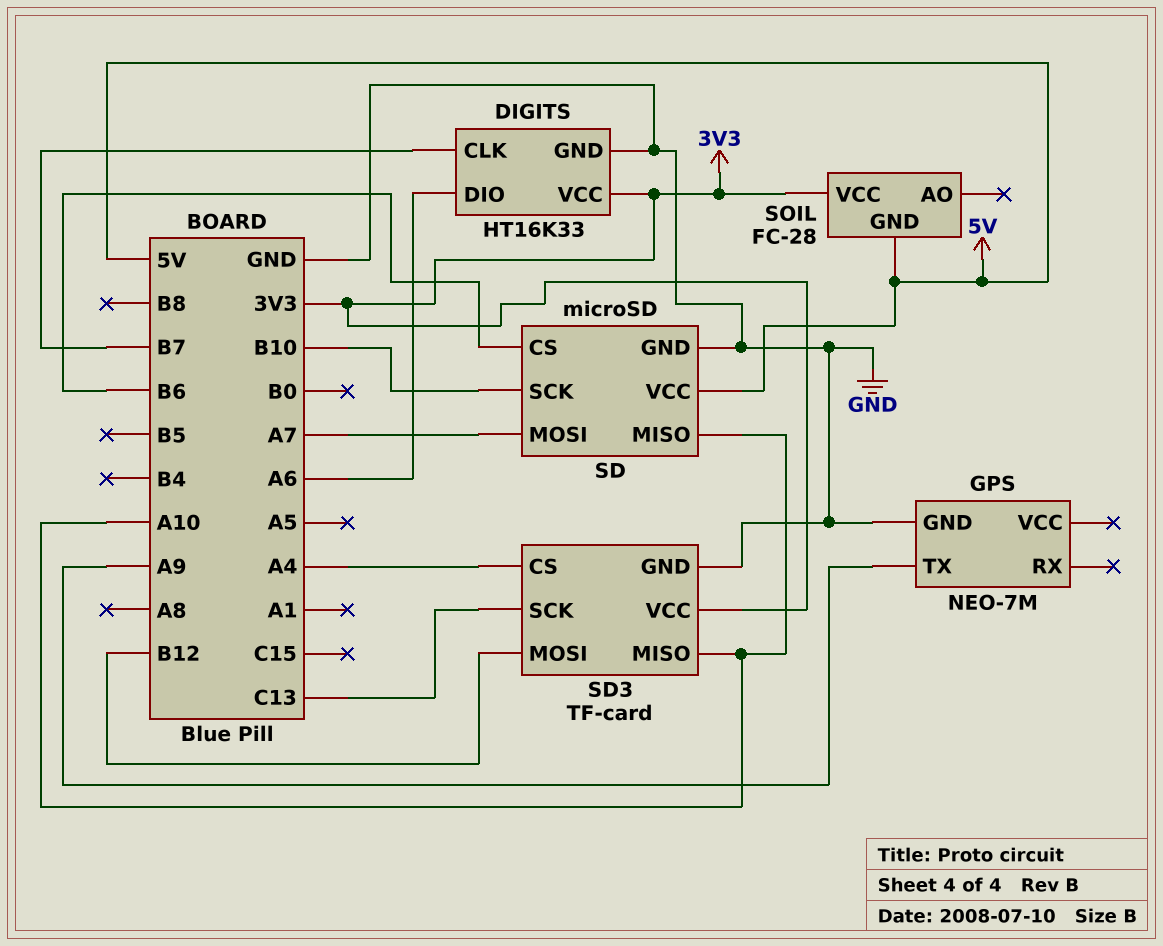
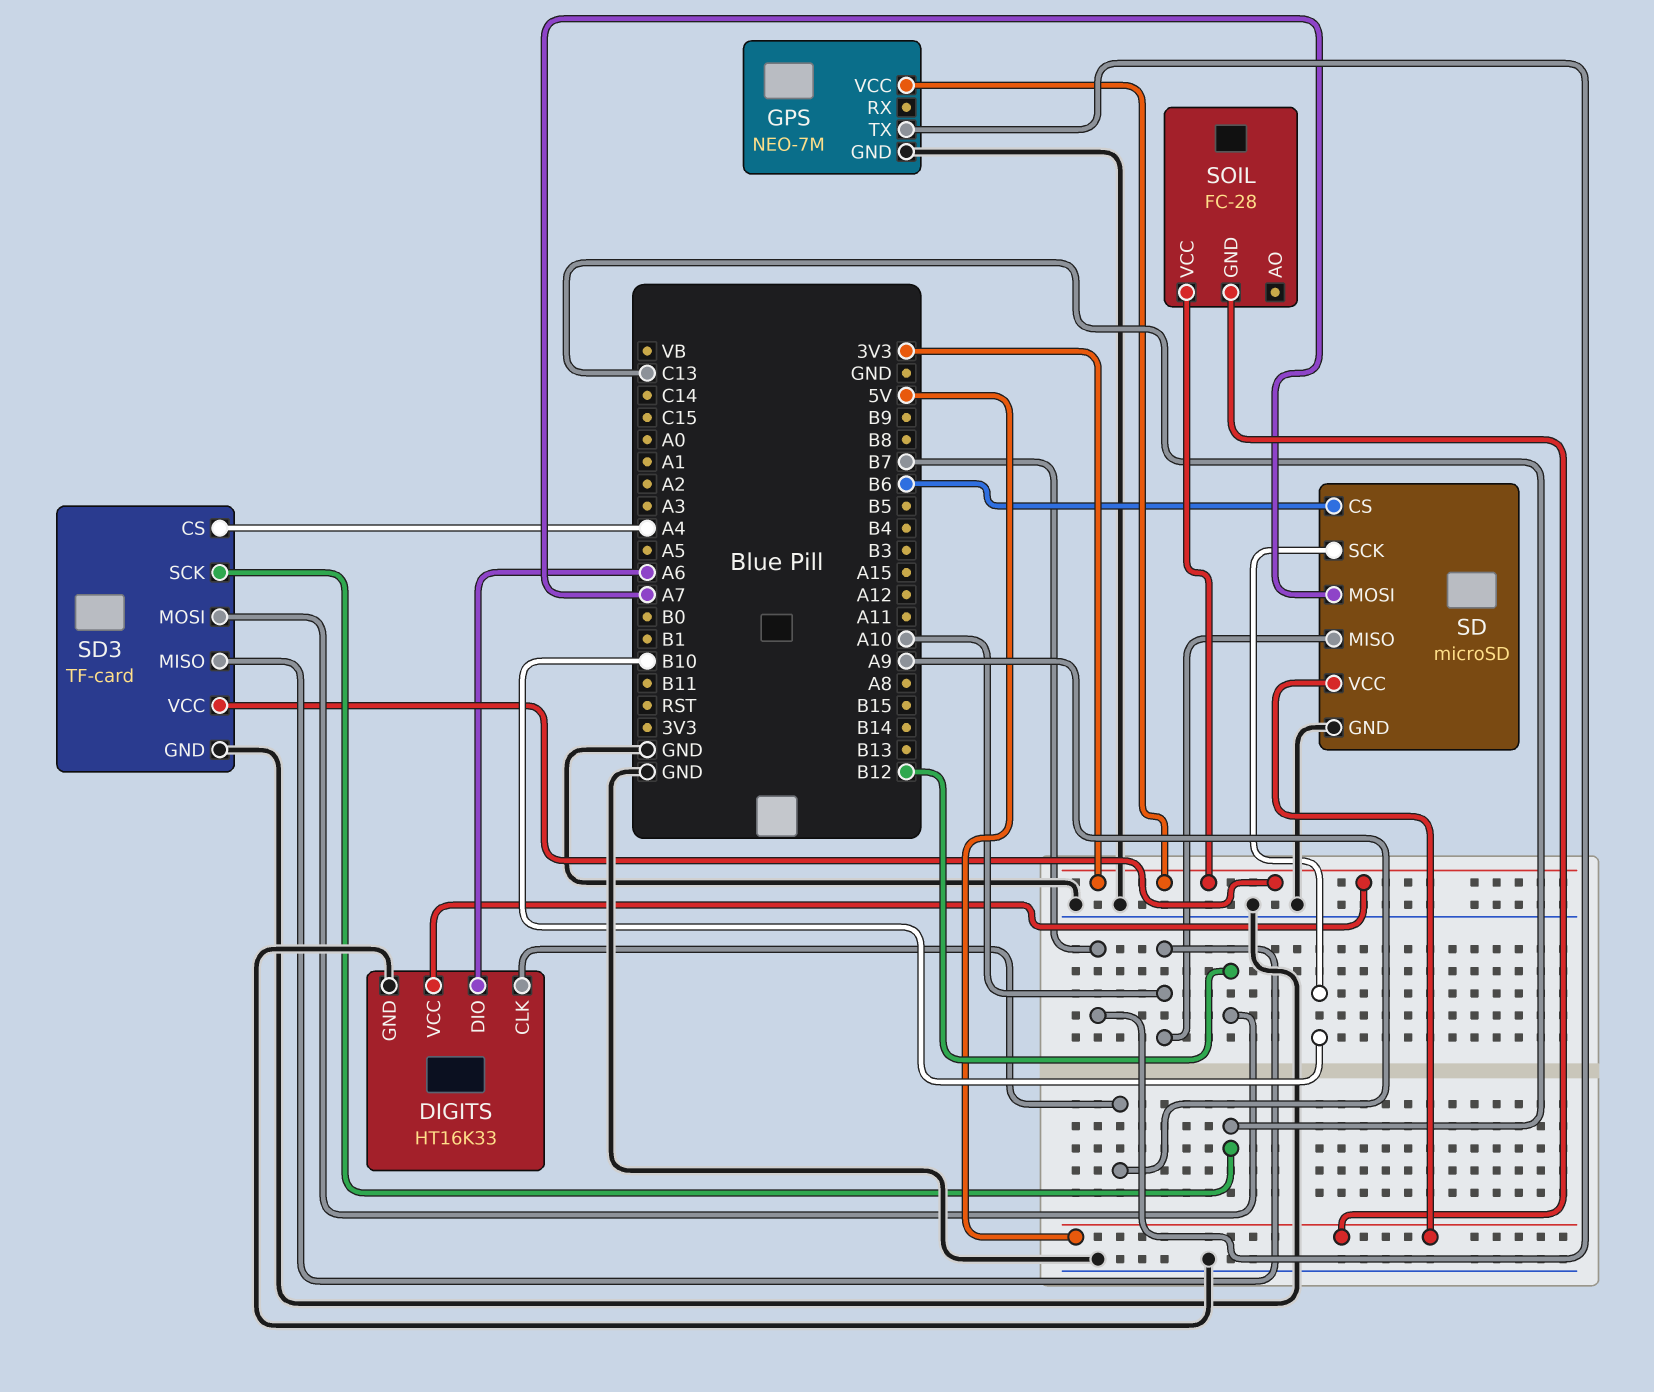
DIGITS pin CLK: B7 -> A9
GPS pin TX: A9 -> B7
GPS pin VCC: none -> 3V3

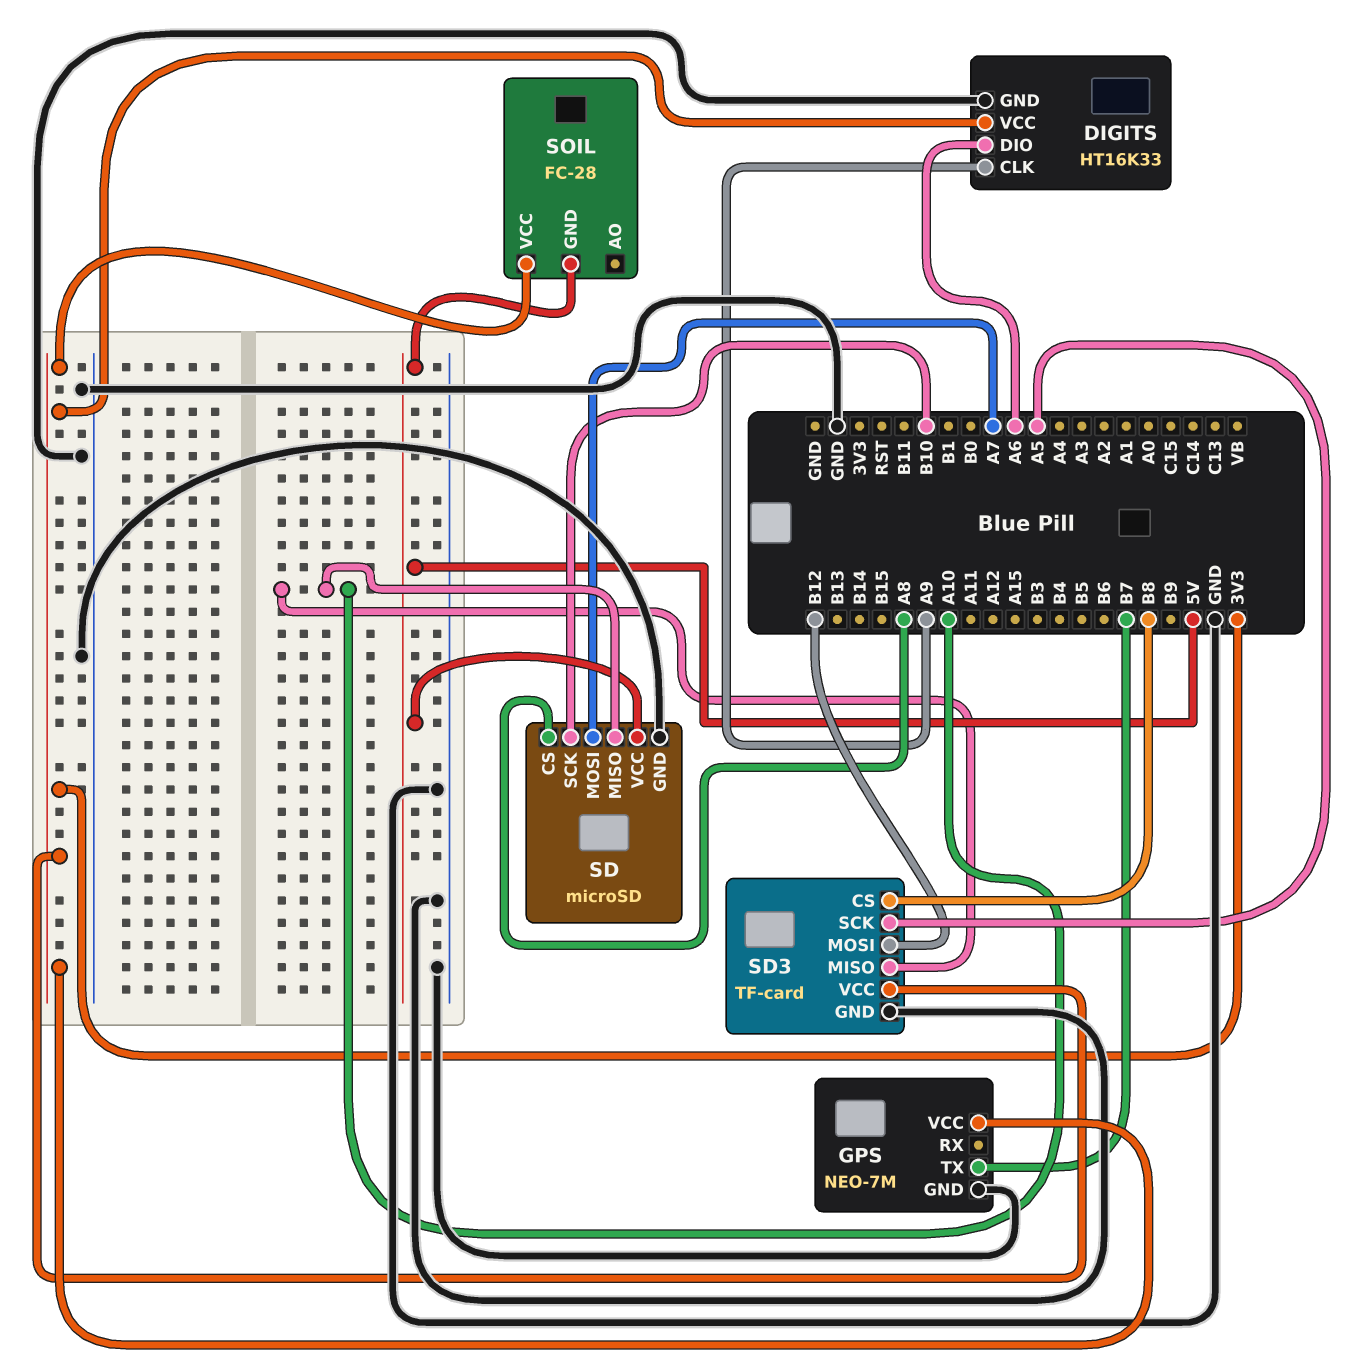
SD pin CS: B6 -> A8
SD3 pin CS: A4 -> B8
SD3 pin SCK: C13 -> A5

